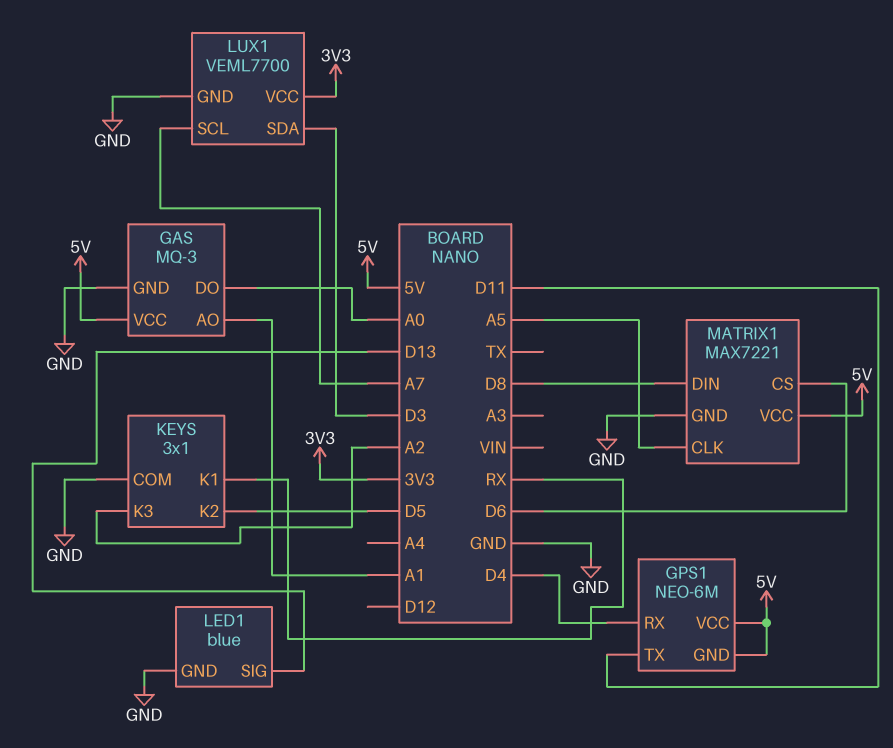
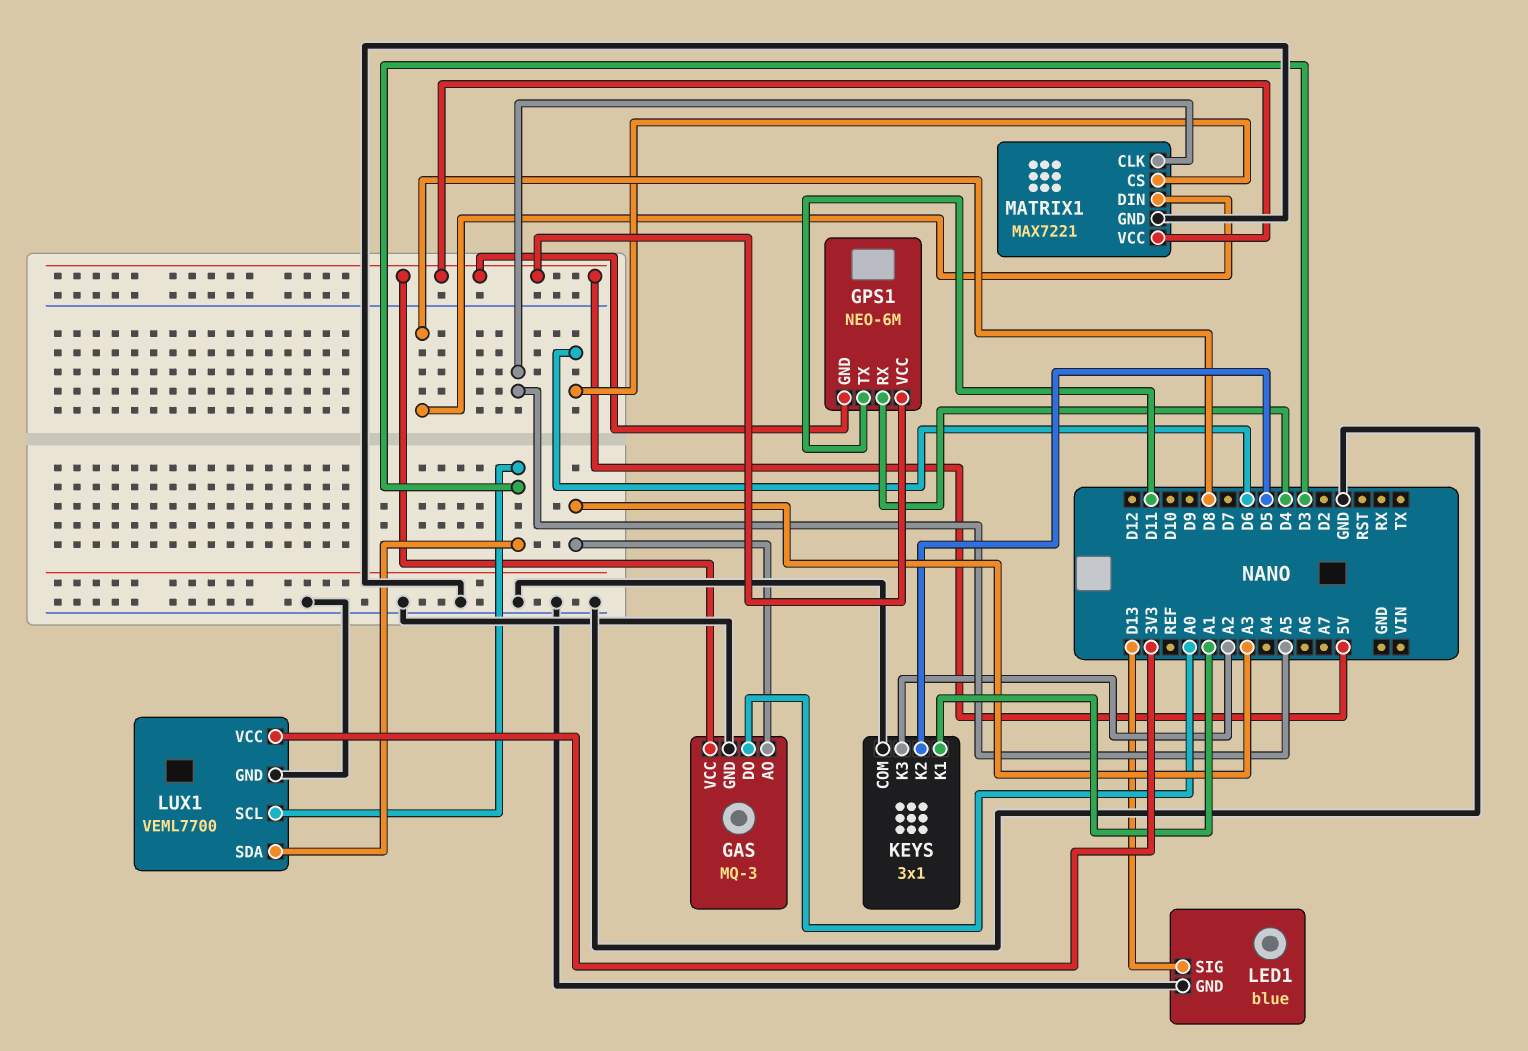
GAS pin AO: A1 -> A3
KEYS pin K1: RX -> A1
LUX1 pin SCL: A7 -> D3

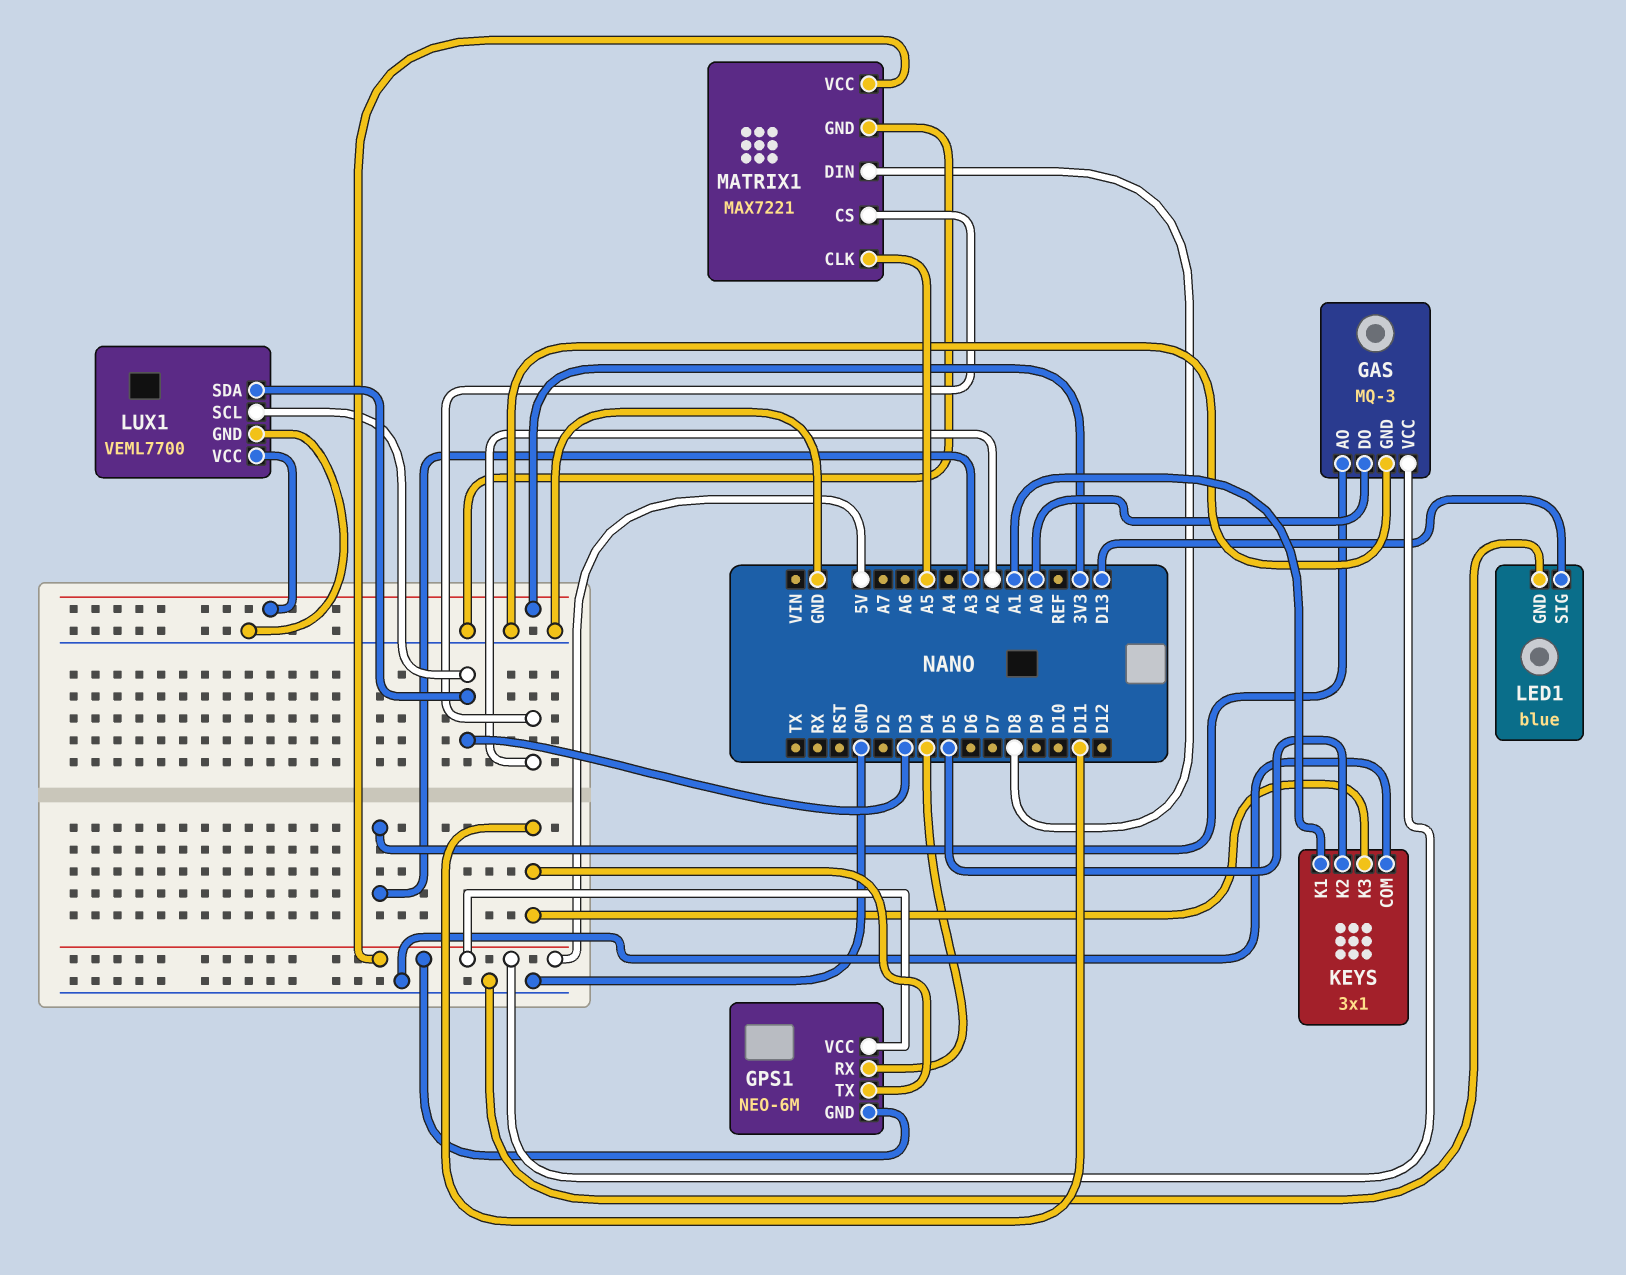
KEYS pin K3: A2 -> D11
MATRIX1 pin CS: D6 -> A2

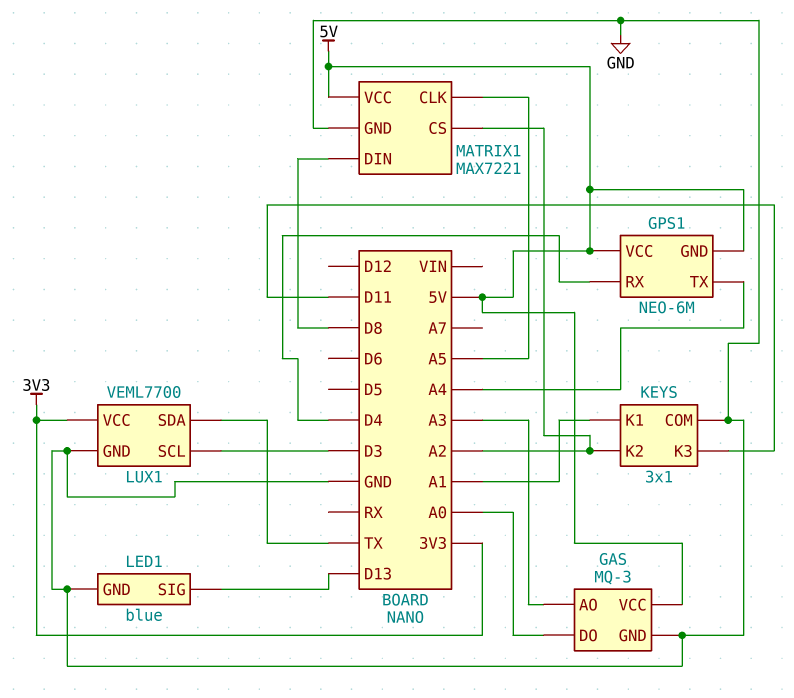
GPS1 pin TX: D11 -> A4
KEYS pin K2: D5 -> A2
LUX1 pin SDA: D3 -> TX

